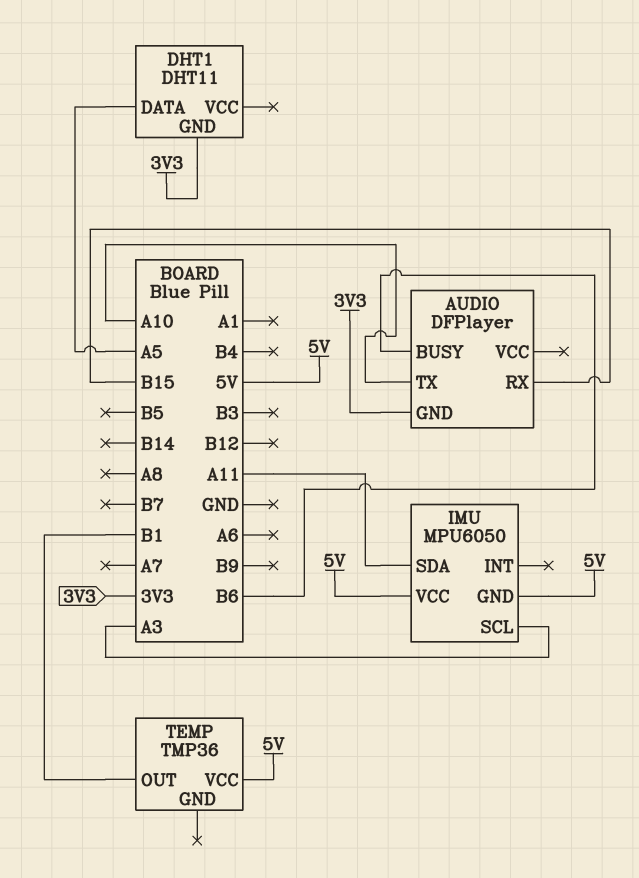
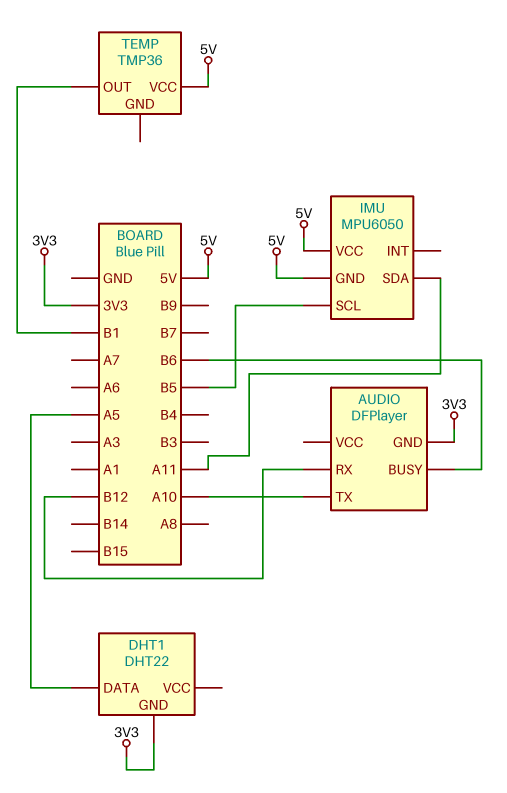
AUDIO pin RX: B15 -> B12
DHT1: DHT11 -> DHT22
IMU pin SCL: A3 -> B5

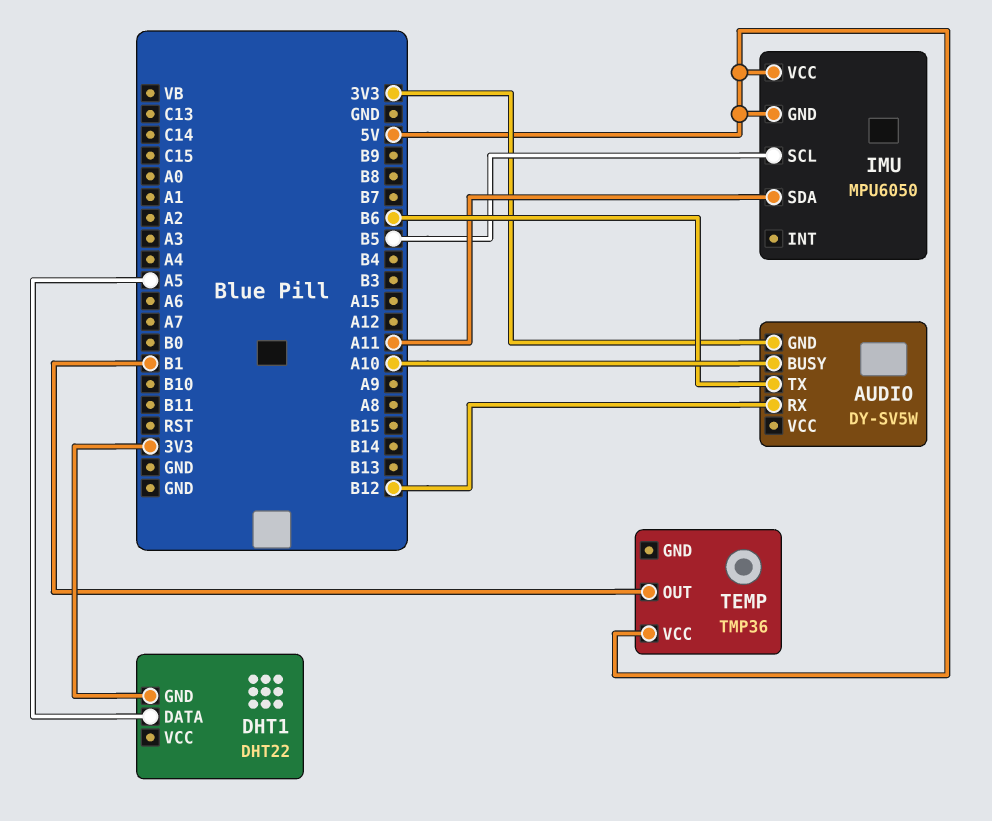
AUDIO: DFPlayer -> DY-SV5W
AUDIO pin BUSY: B6 -> A10
AUDIO pin TX: A10 -> B6

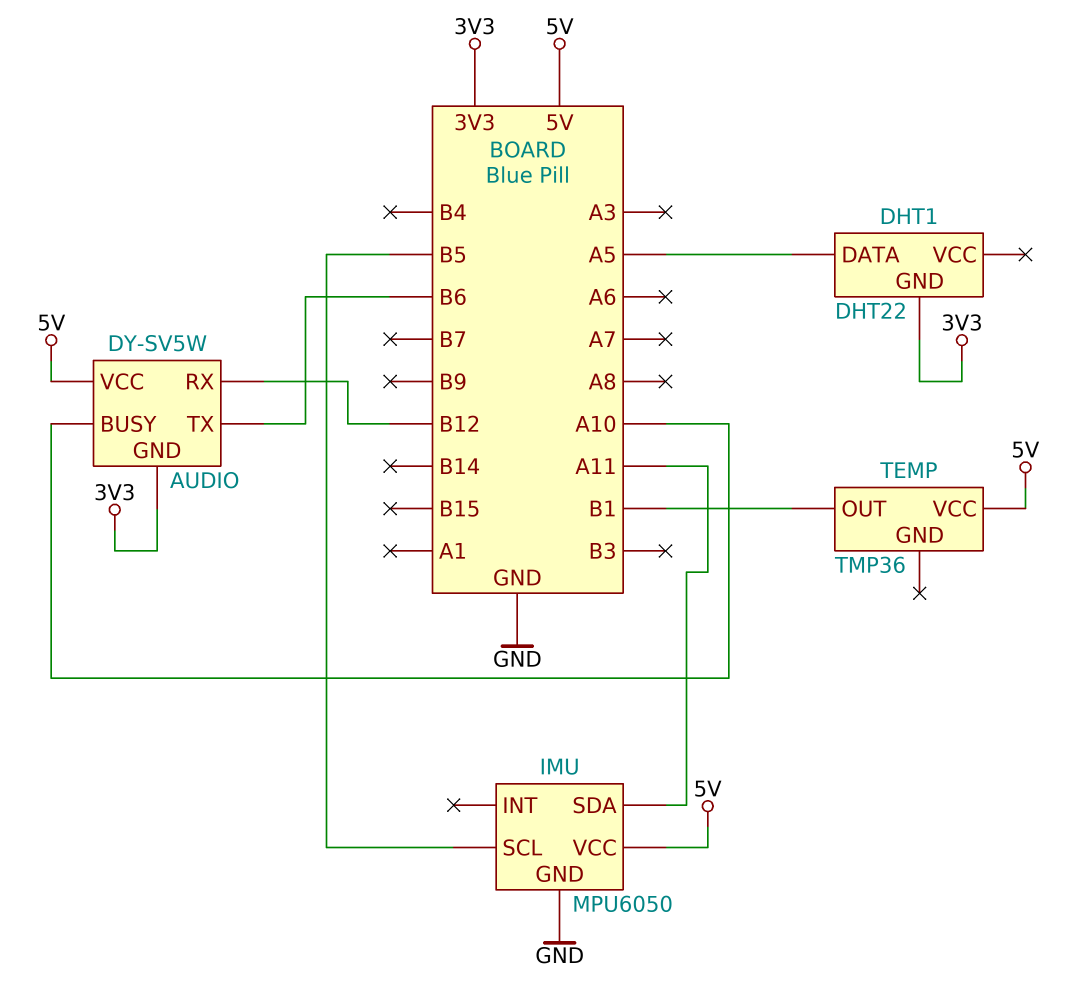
AUDIO pin VCC: none -> 5V
IMU pin GND: 5V -> GND

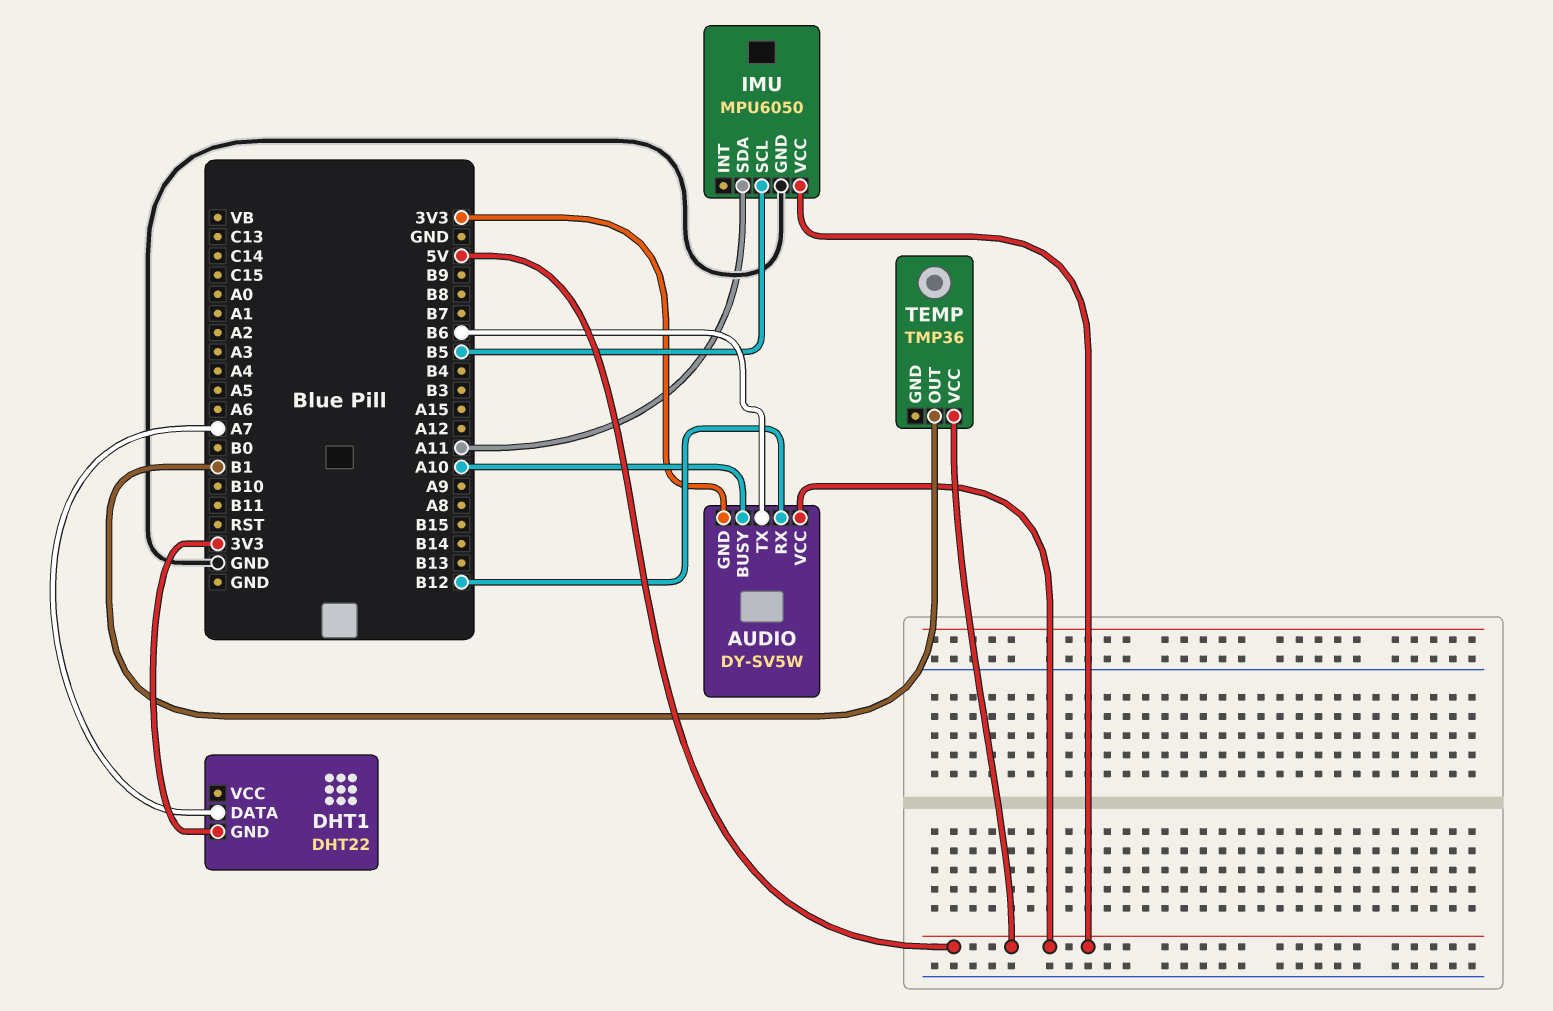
DHT1 pin DATA: A5 -> A7

